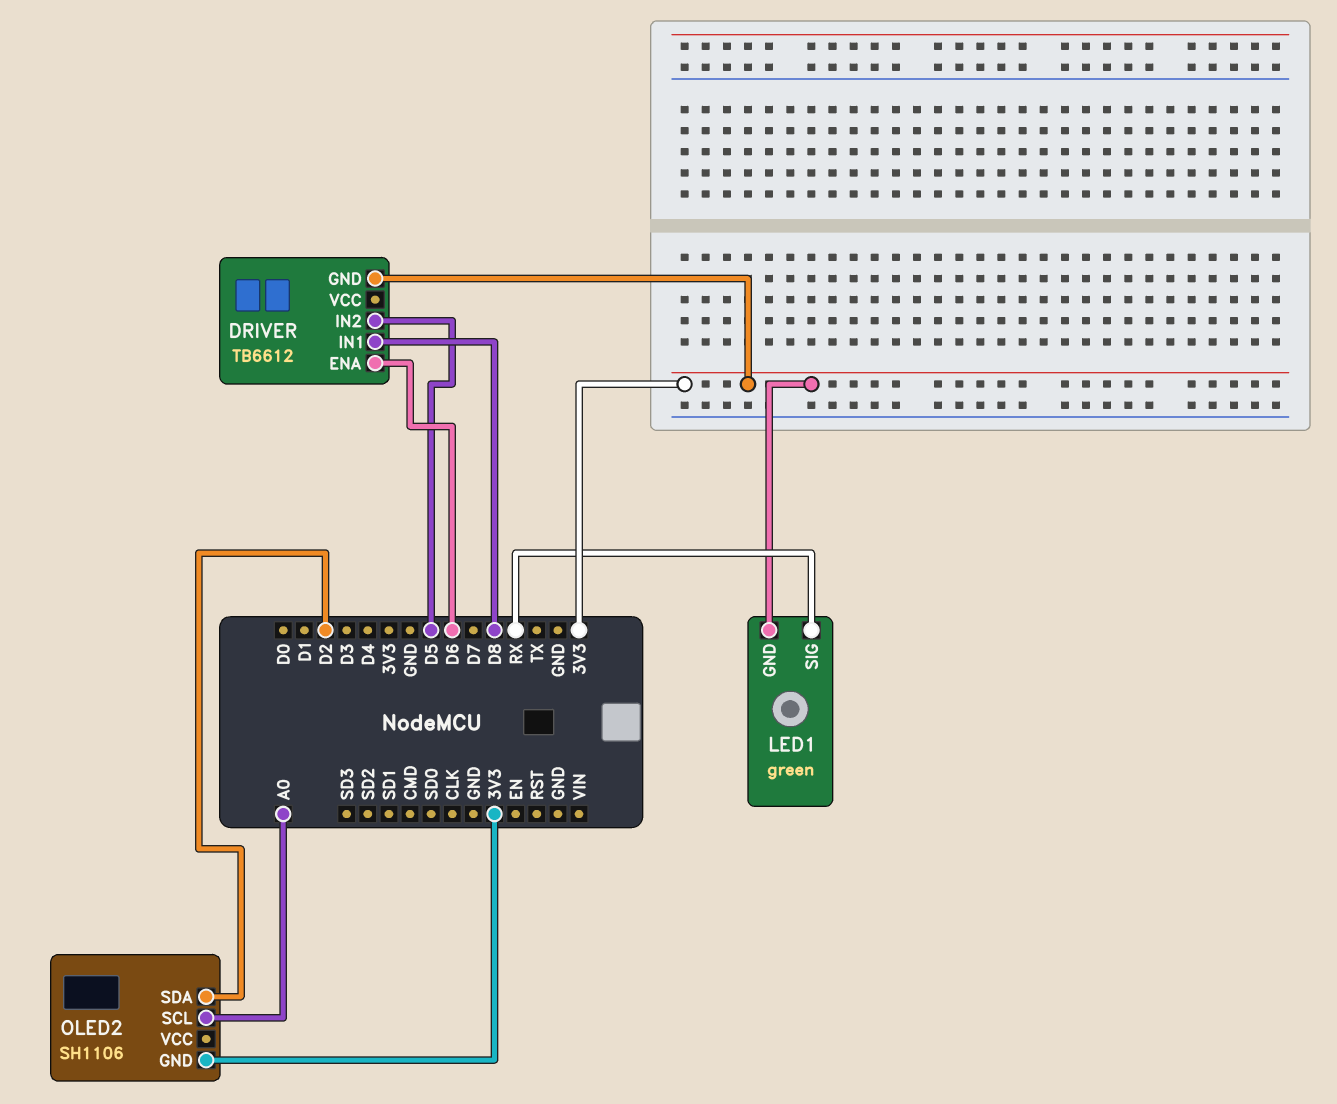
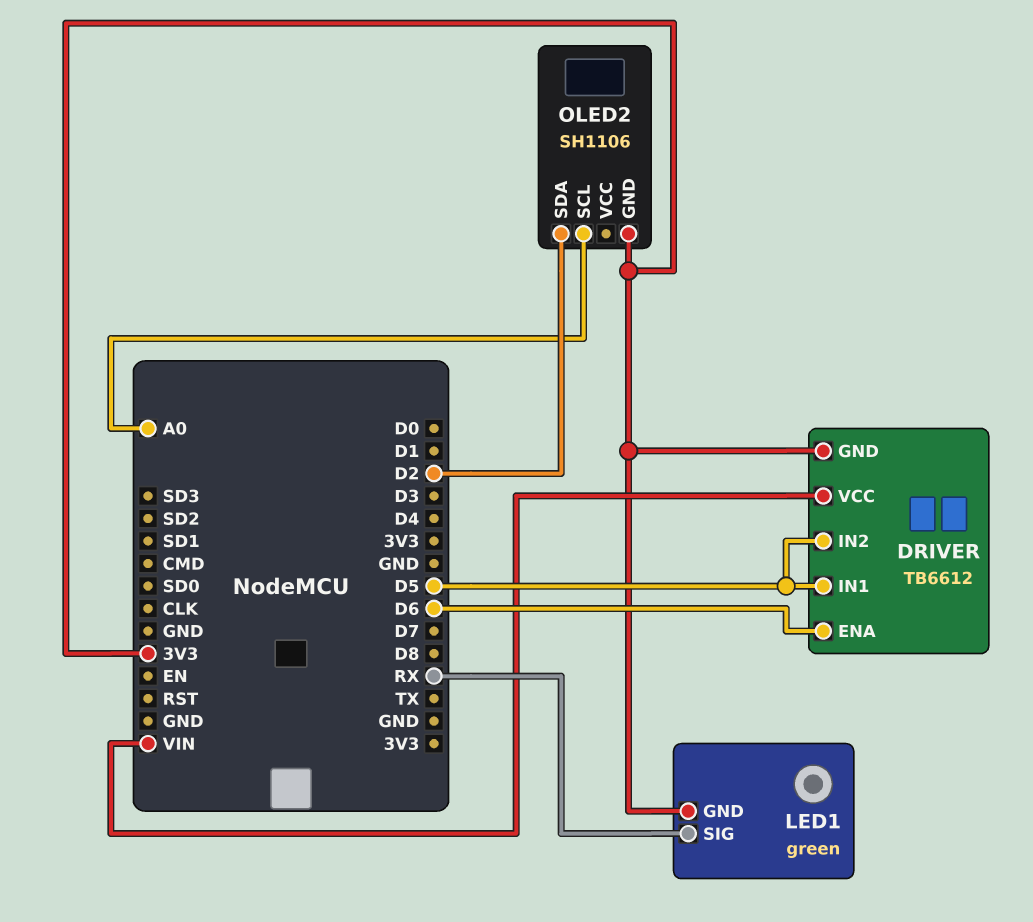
DRIVER pin IN1: D8 -> D5
DRIVER pin VCC: none -> VIN

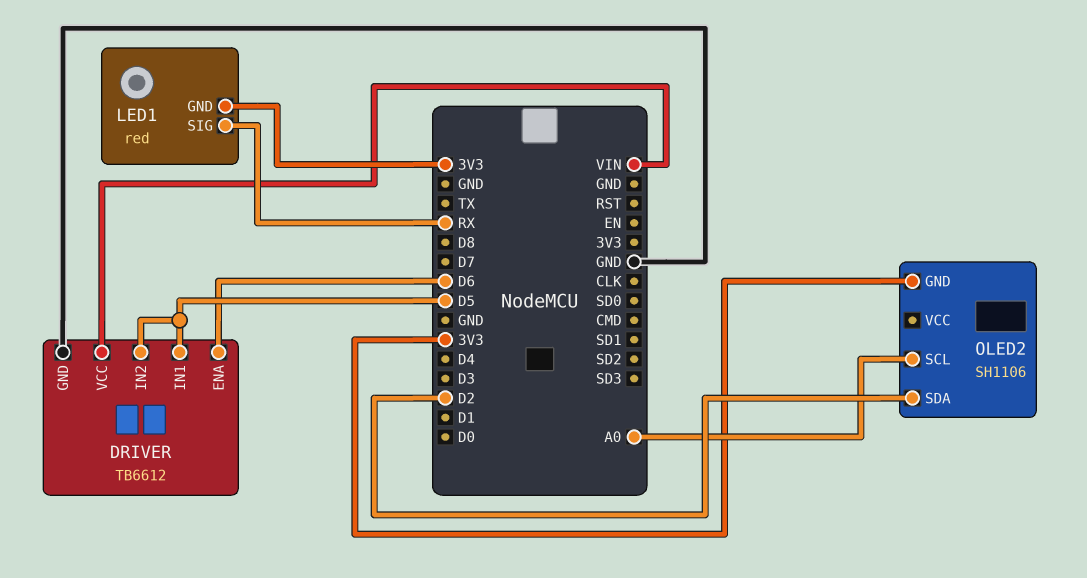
DRIVER pin GND: 3V3 -> GND
LED1: green -> red

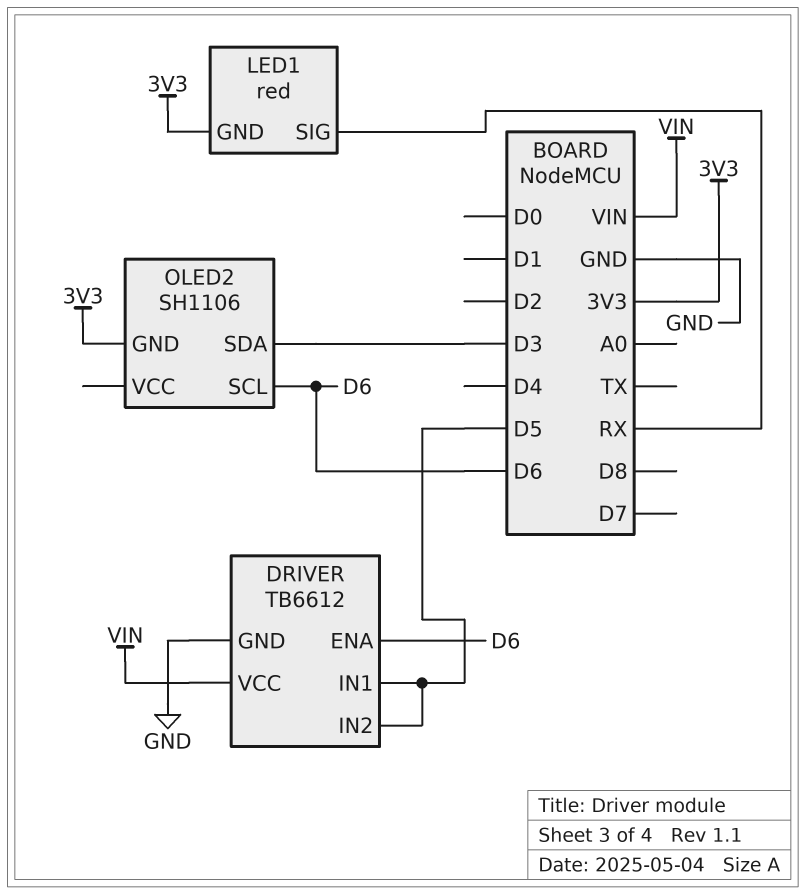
OLED2 pin SCL: A0 -> D6
OLED2 pin SDA: D2 -> D3

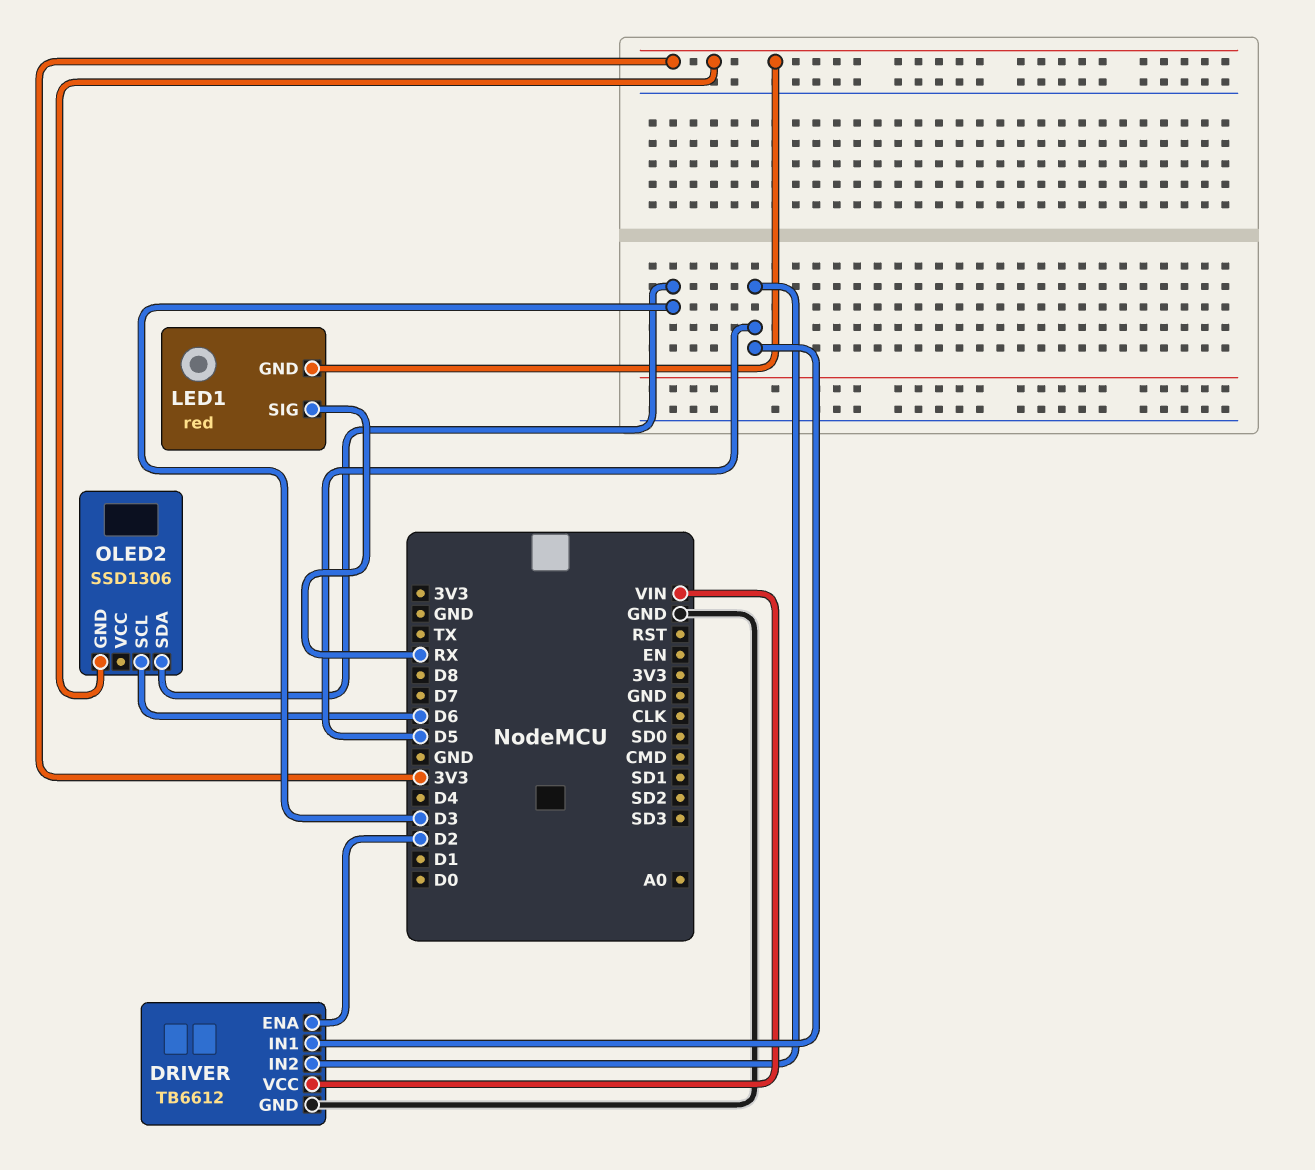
DRIVER pin ENA: D6 -> D2
OLED2: SH1106 -> SSD1306

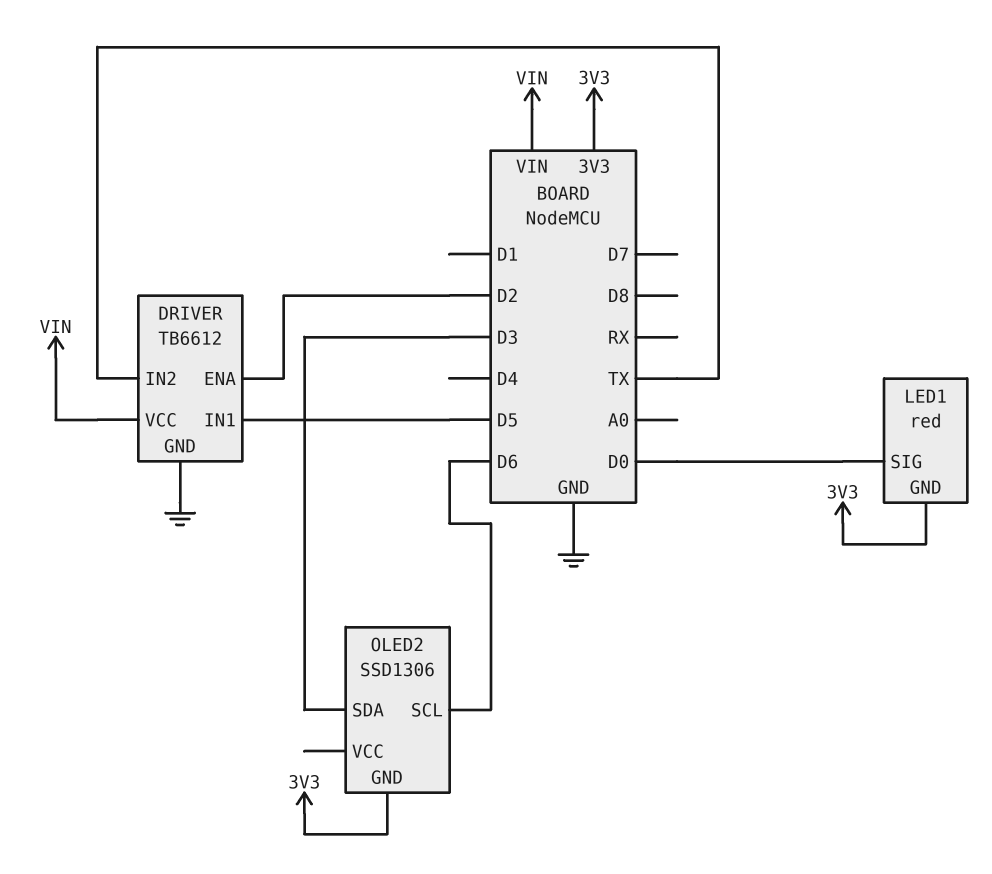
DRIVER pin IN2: D5 -> TX
LED1 pin SIG: RX -> D0

